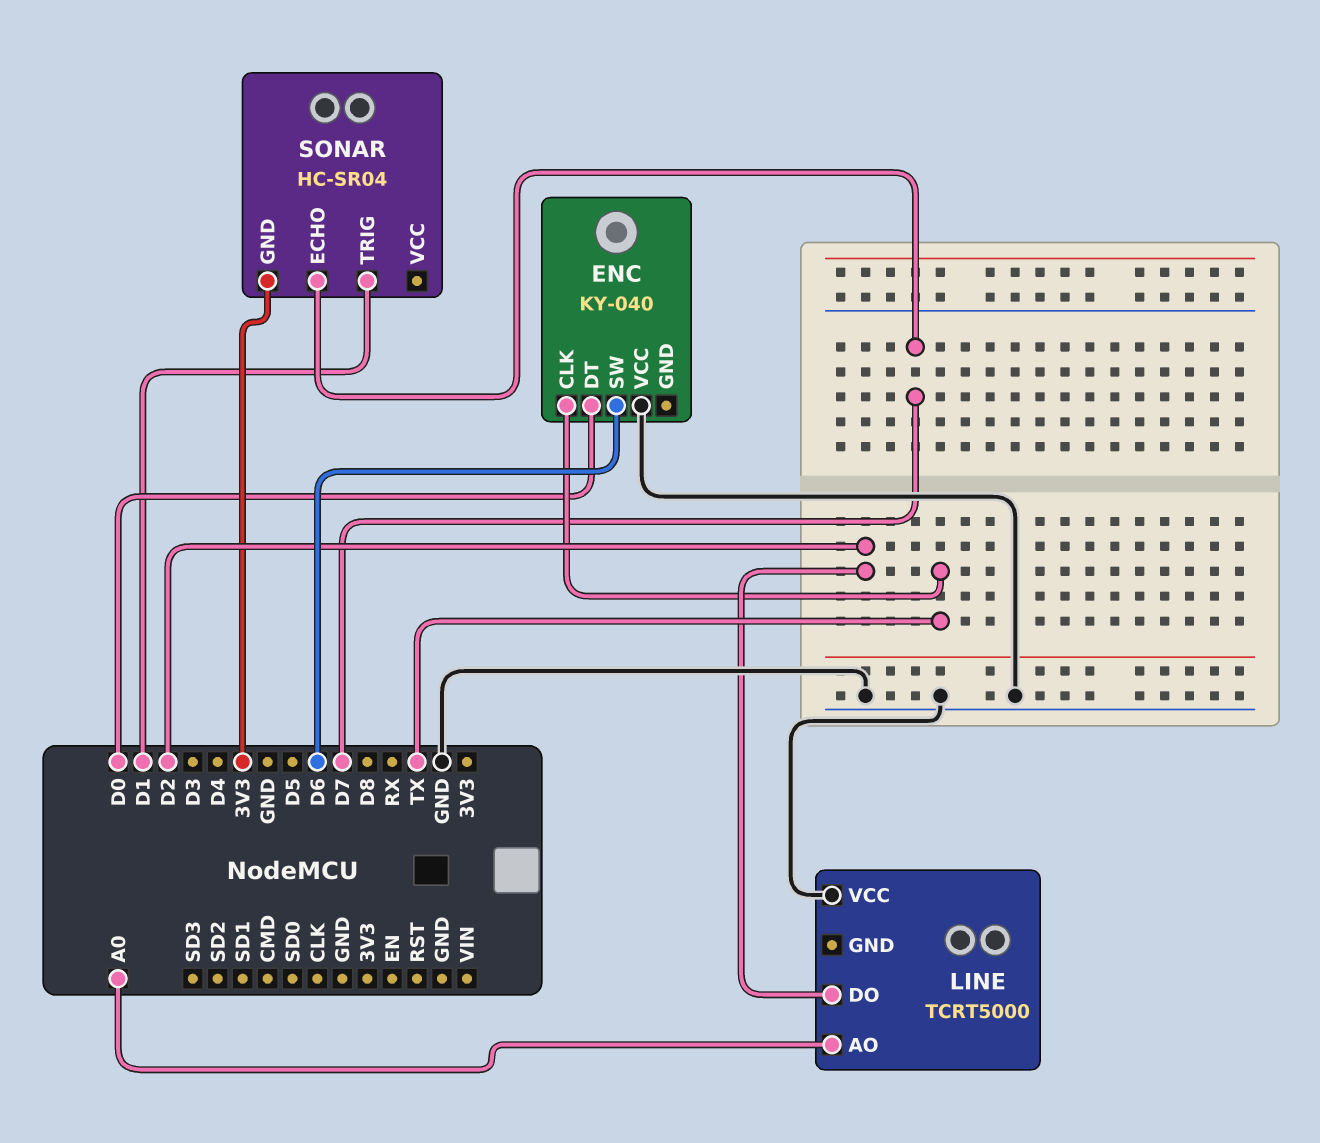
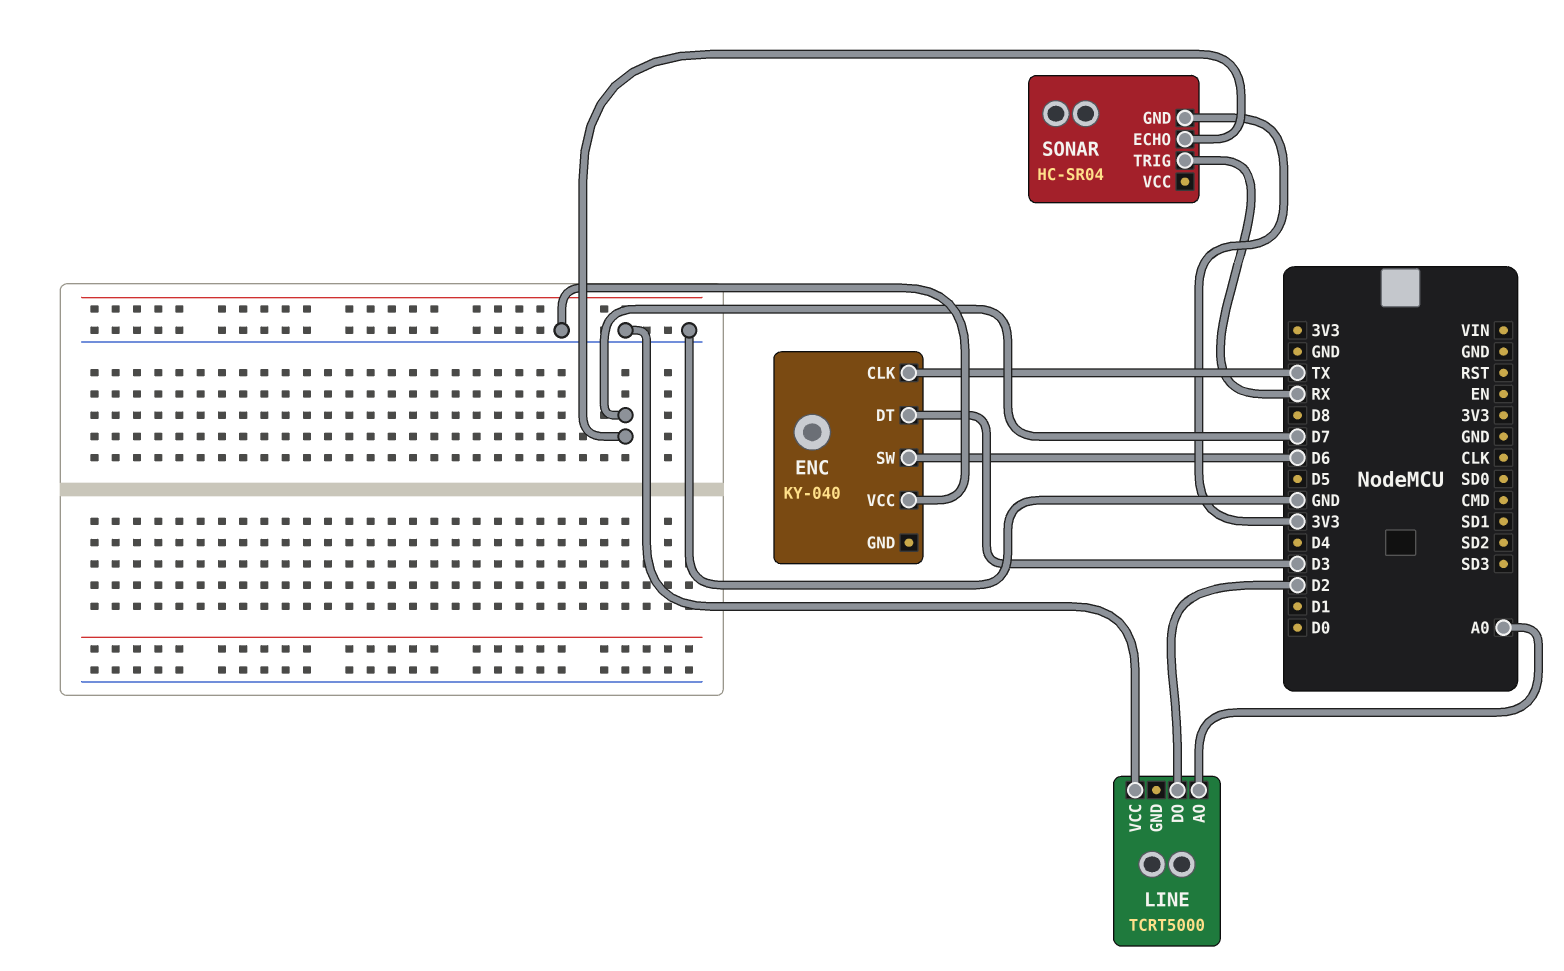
ENC pin DT: D0 -> D3
SONAR pin TRIG: D1 -> RX

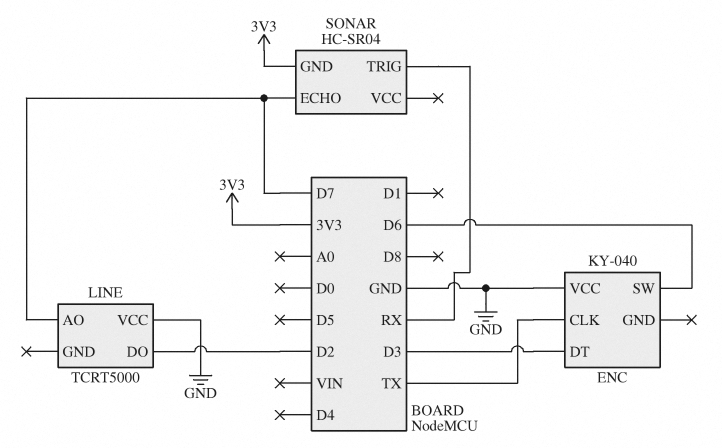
LINE pin AO: A0 -> D7

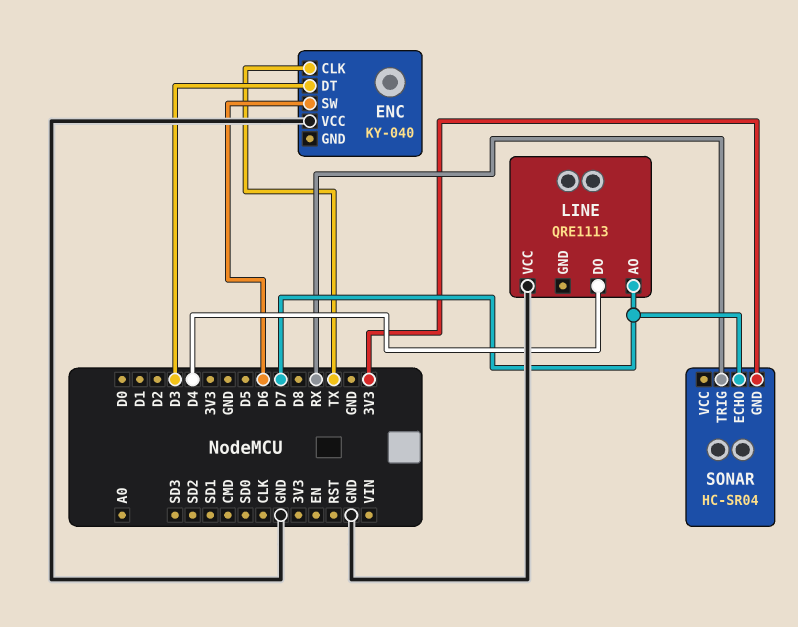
LINE: TCRT5000 -> QRE1113
LINE pin DO: D2 -> D4

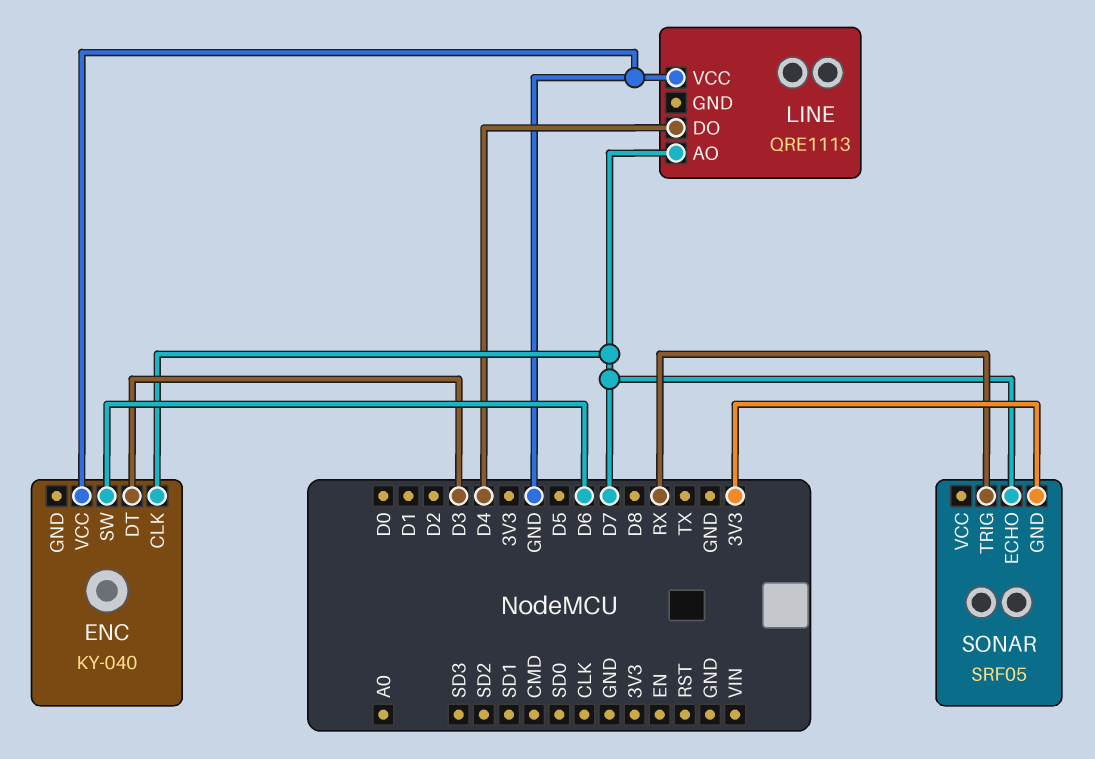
ENC pin CLK: TX -> D7
SONAR: HC-SR04 -> SRF05

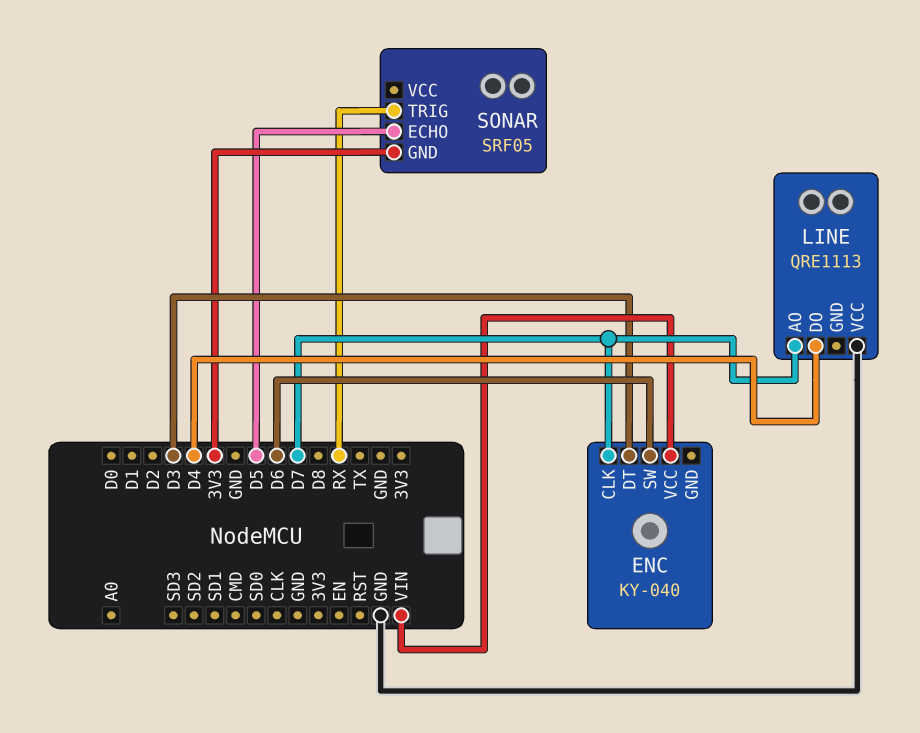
ENC pin VCC: GND -> VIN
SONAR pin ECHO: D7 -> D5

